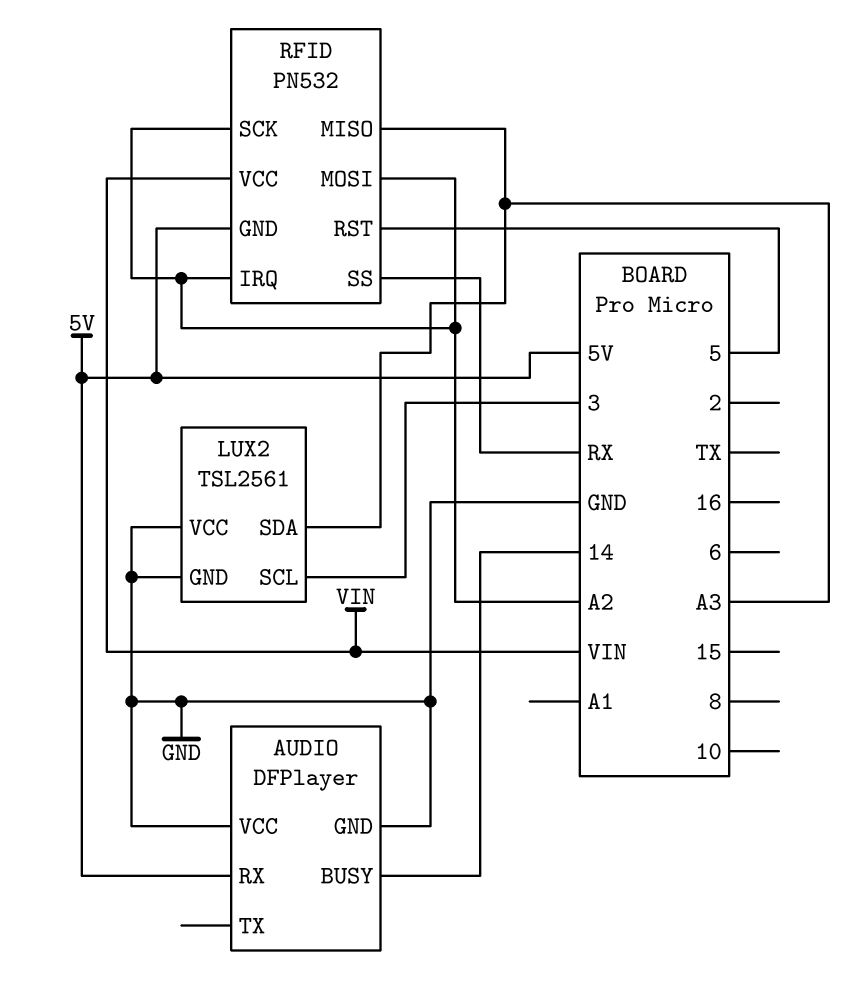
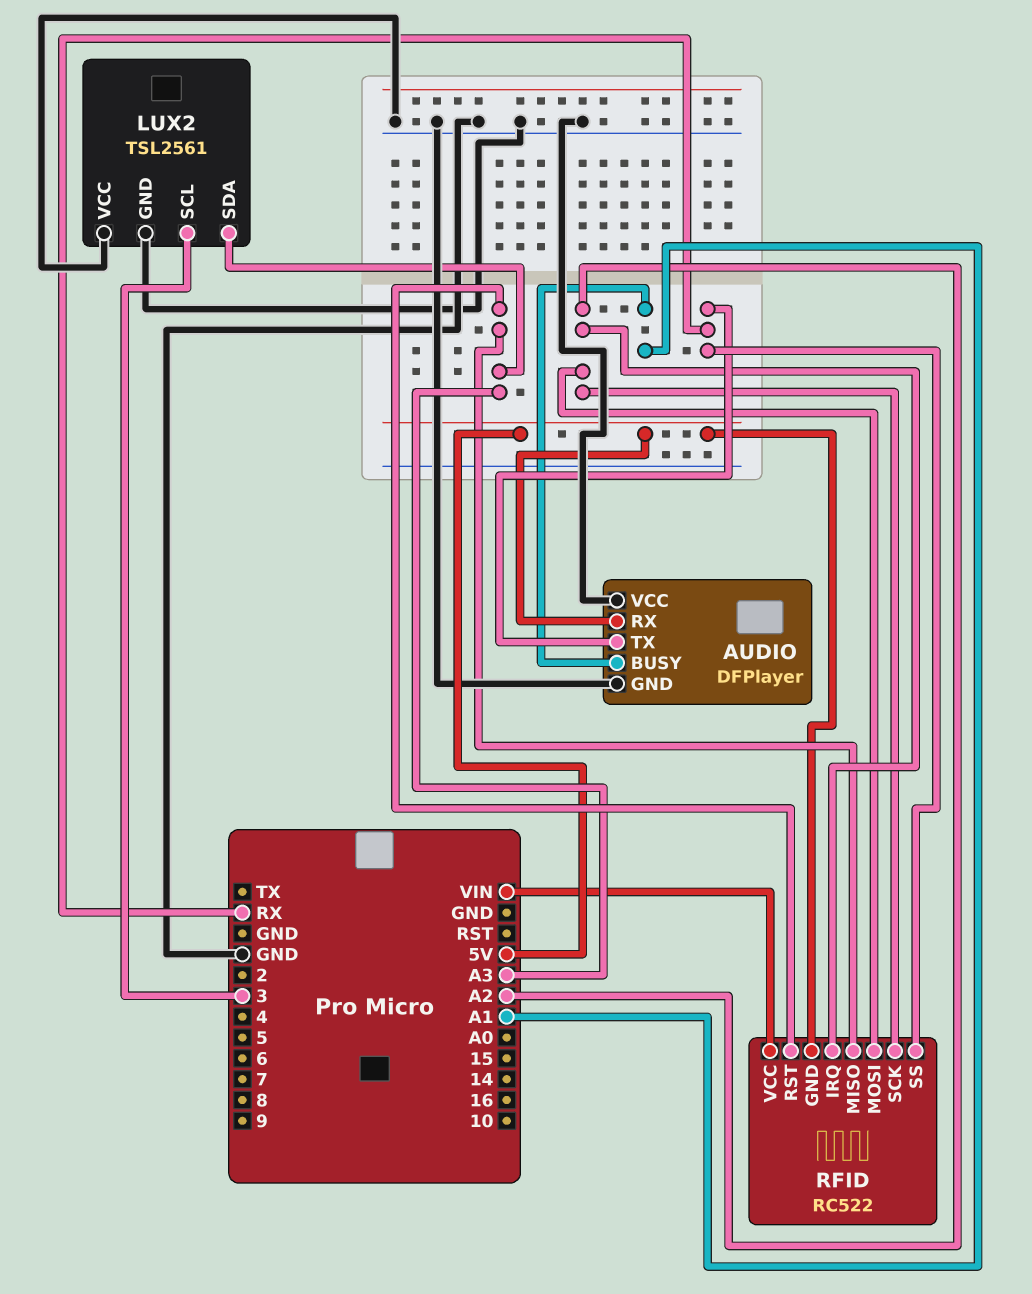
AUDIO pin BUSY: 14 -> A1
AUDIO pin TX: none -> RX
RFID: PN532 -> RC522
RFID pin RST: 5 -> A3

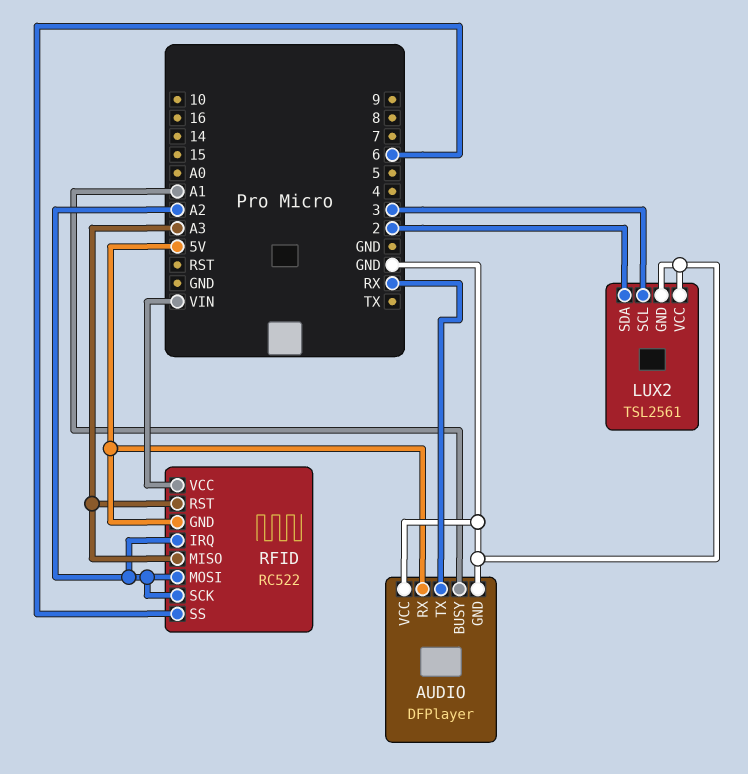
LUX2 pin SDA: A3 -> 2
RFID pin SS: RX -> 6

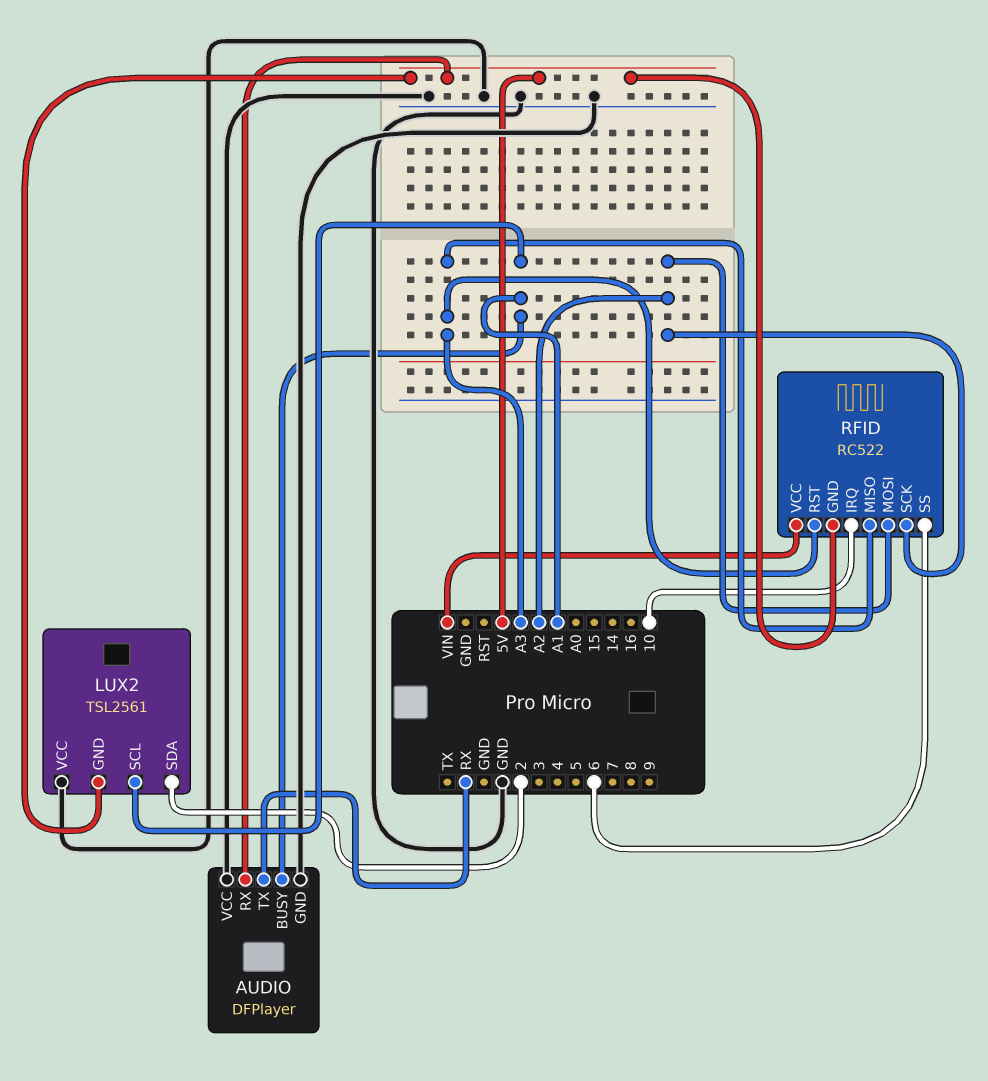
LUX2 pin GND: GND -> 5V
LUX2 pin SCL: 3 -> A1
RFID pin IRQ: A2 -> 10

